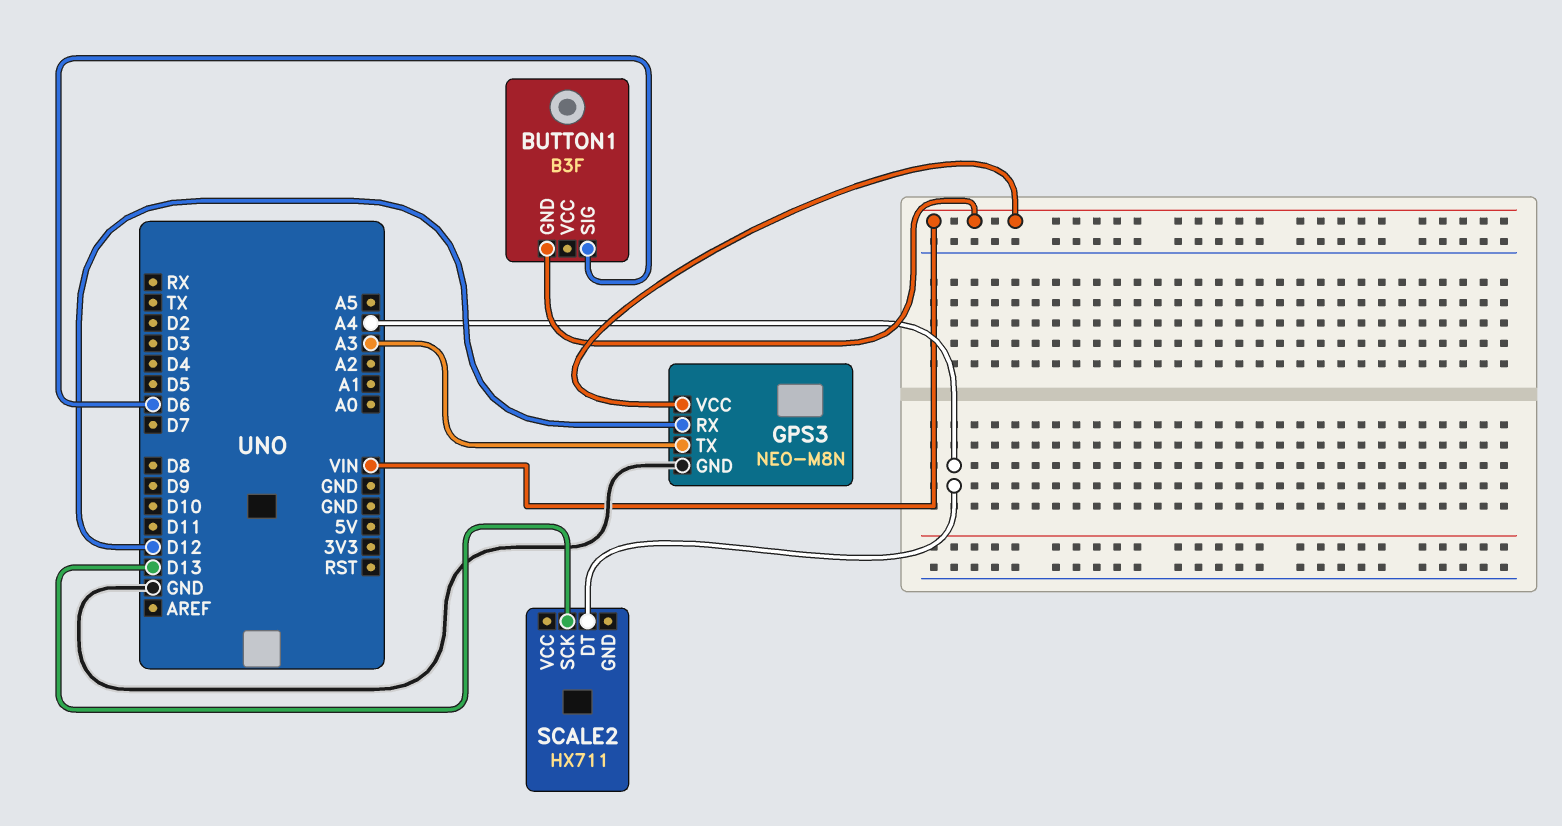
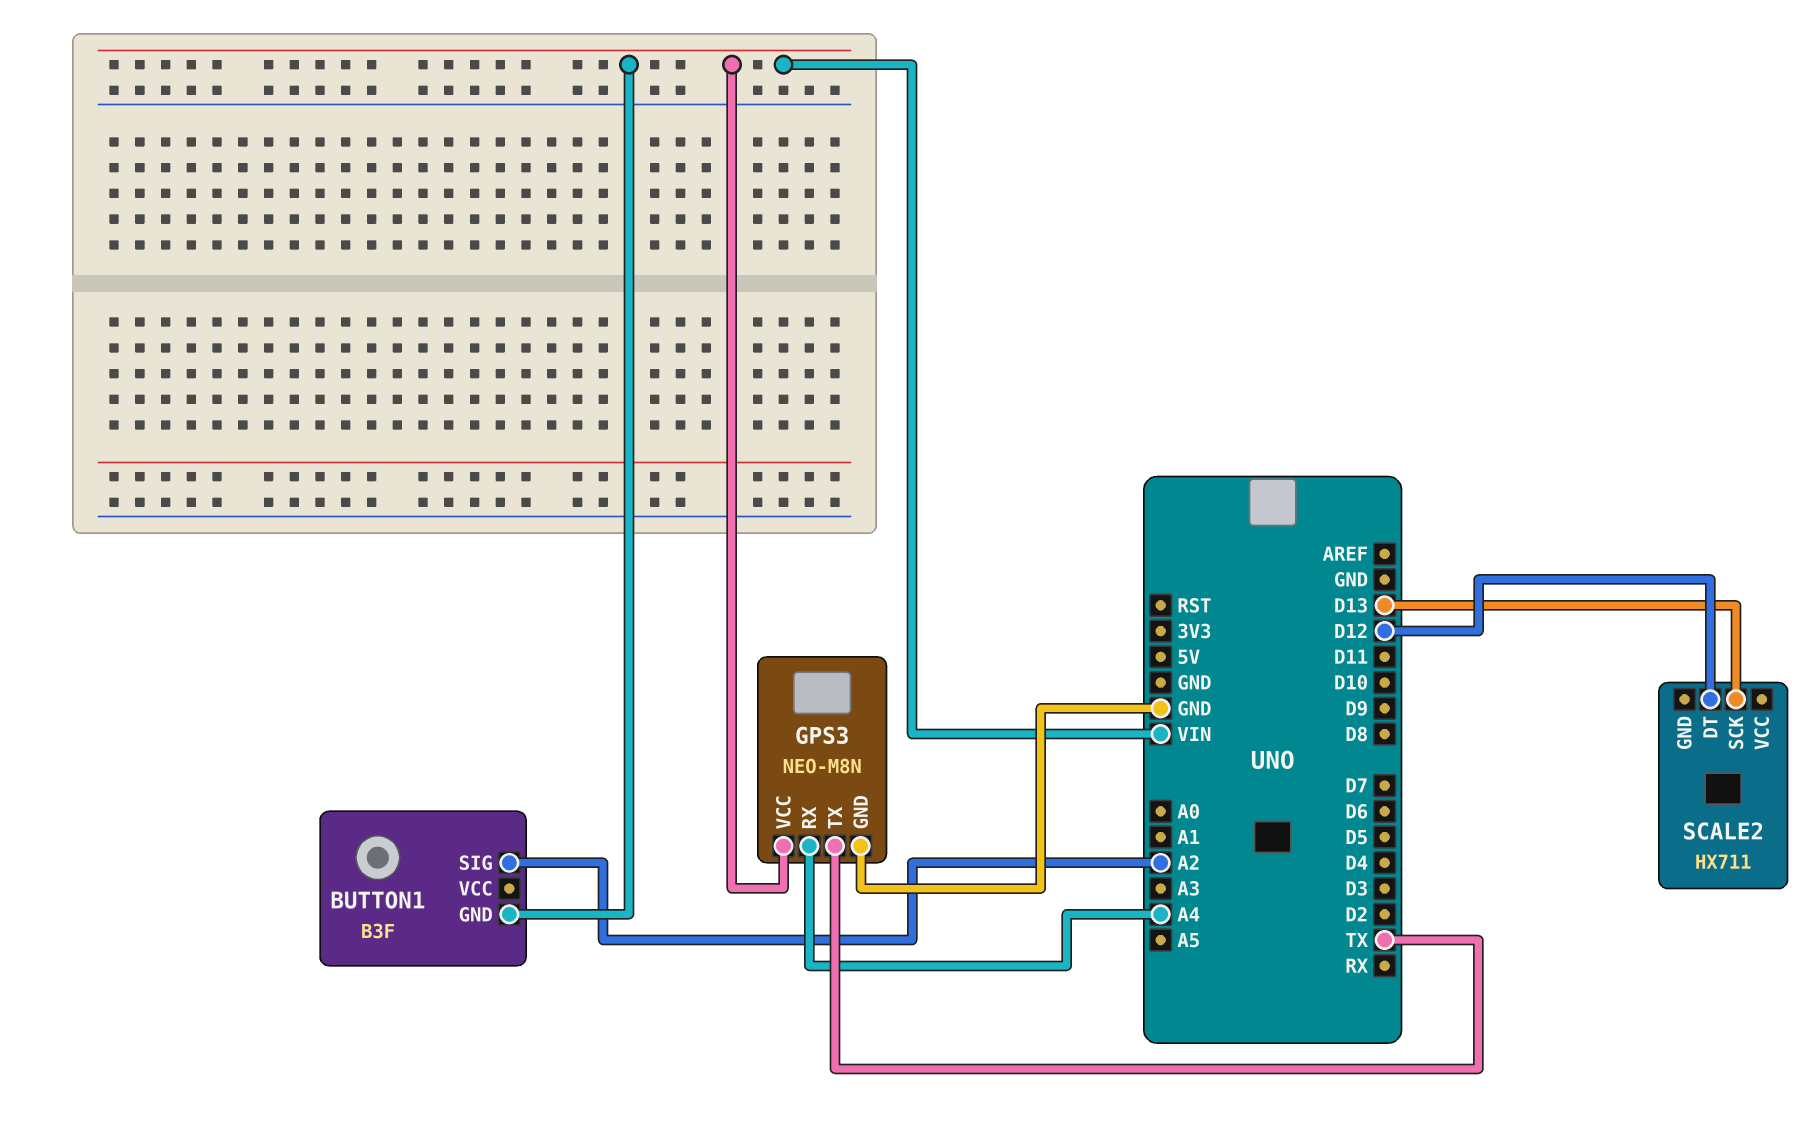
BUTTON1 pin SIG: D6 -> A2
GPS3 pin RX: D12 -> A4
GPS3 pin TX: A3 -> TX
SCALE2 pin DT: A4 -> D12

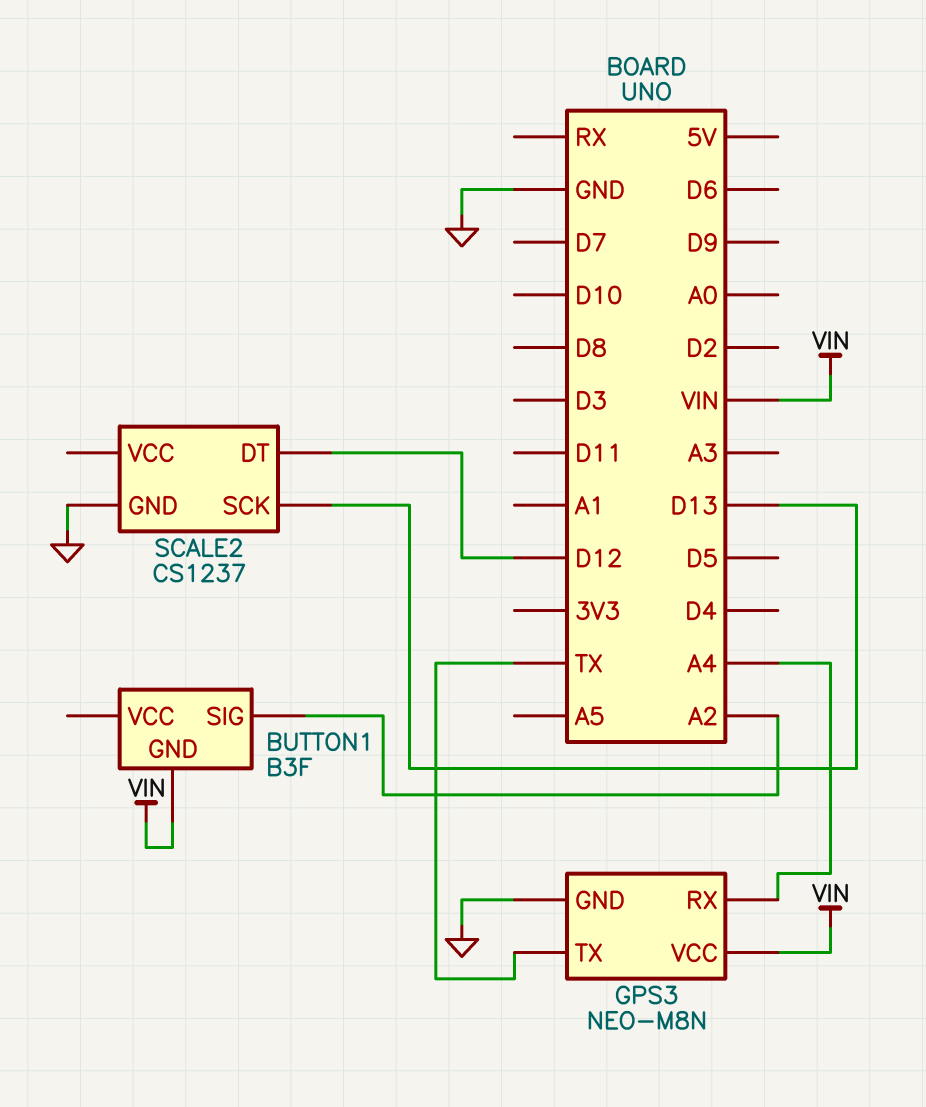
SCALE2: HX711 -> CS1237
SCALE2 pin GND: none -> GND

